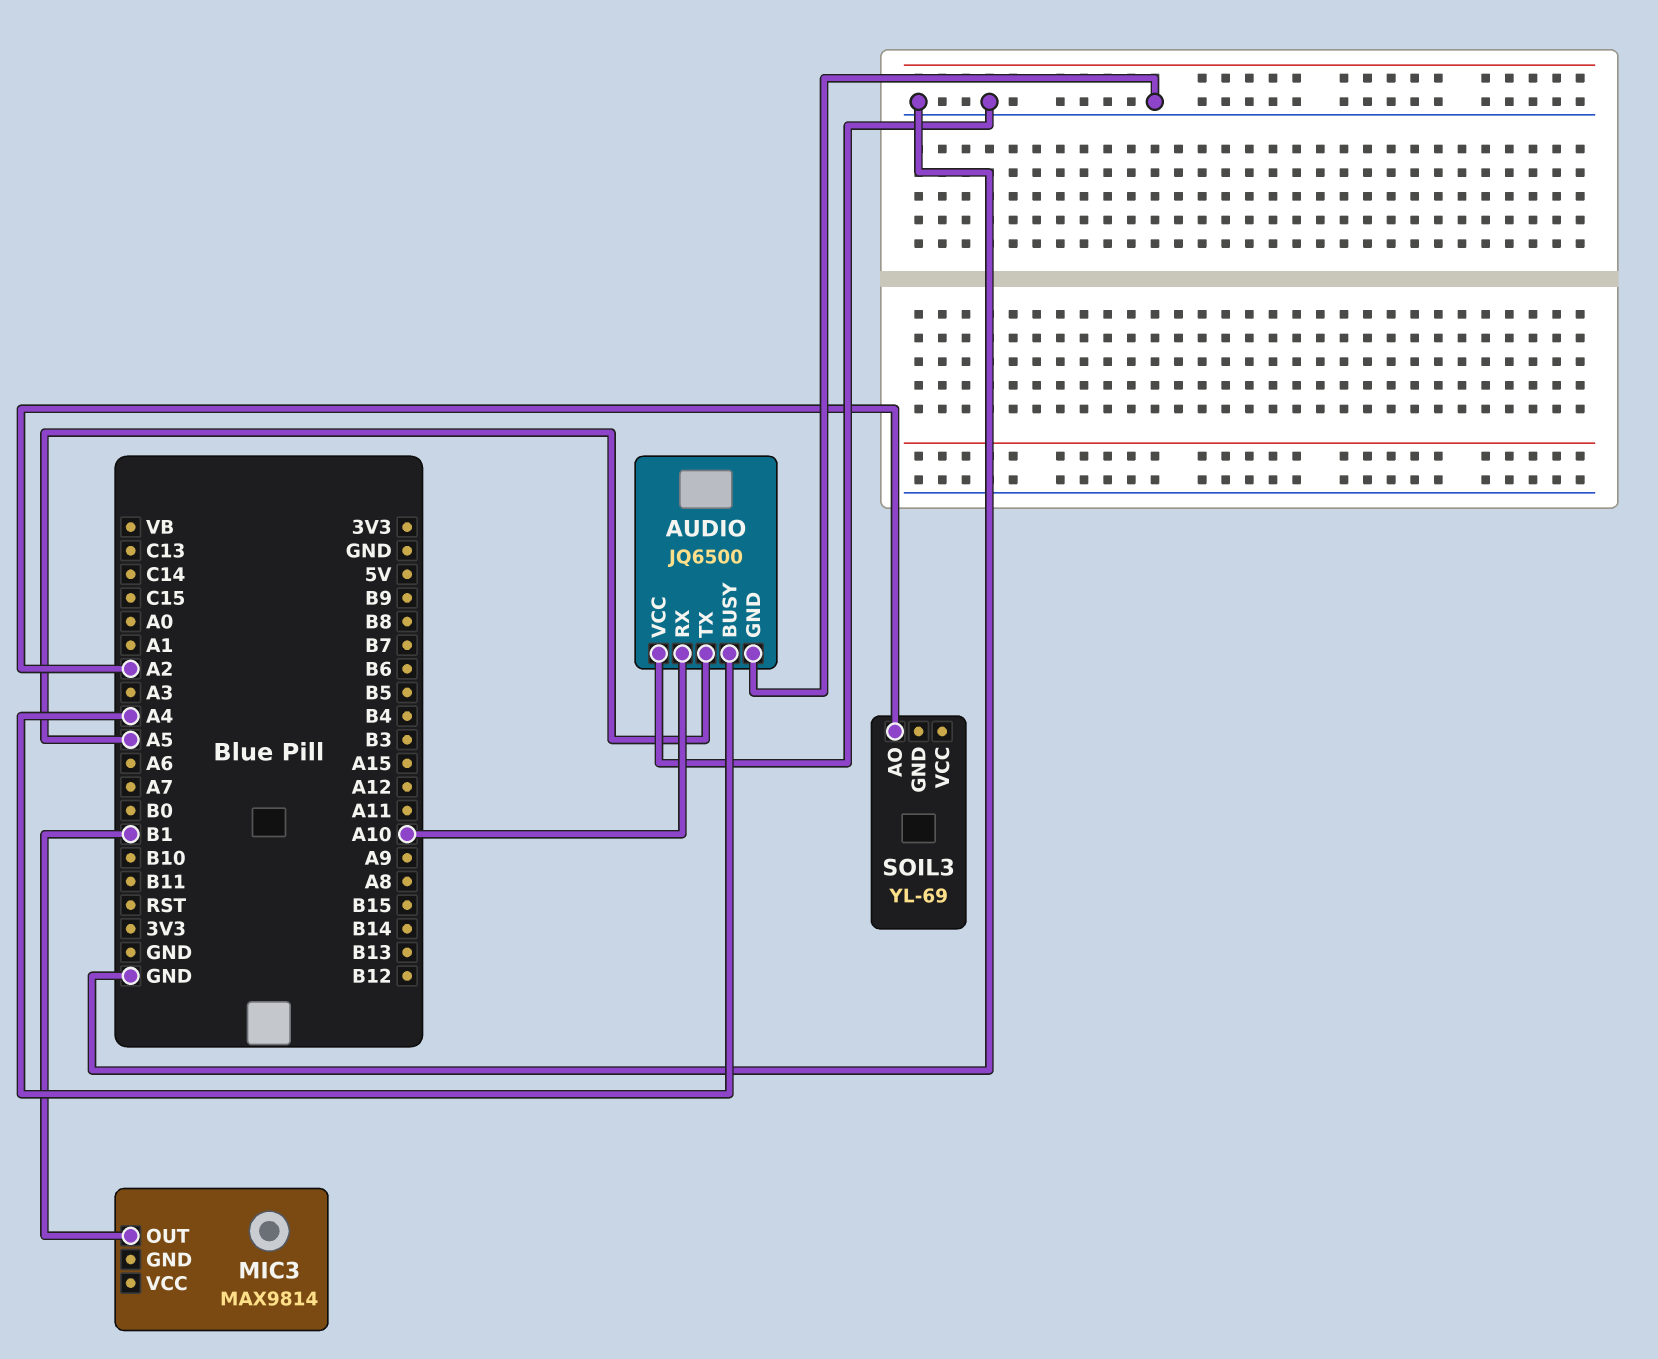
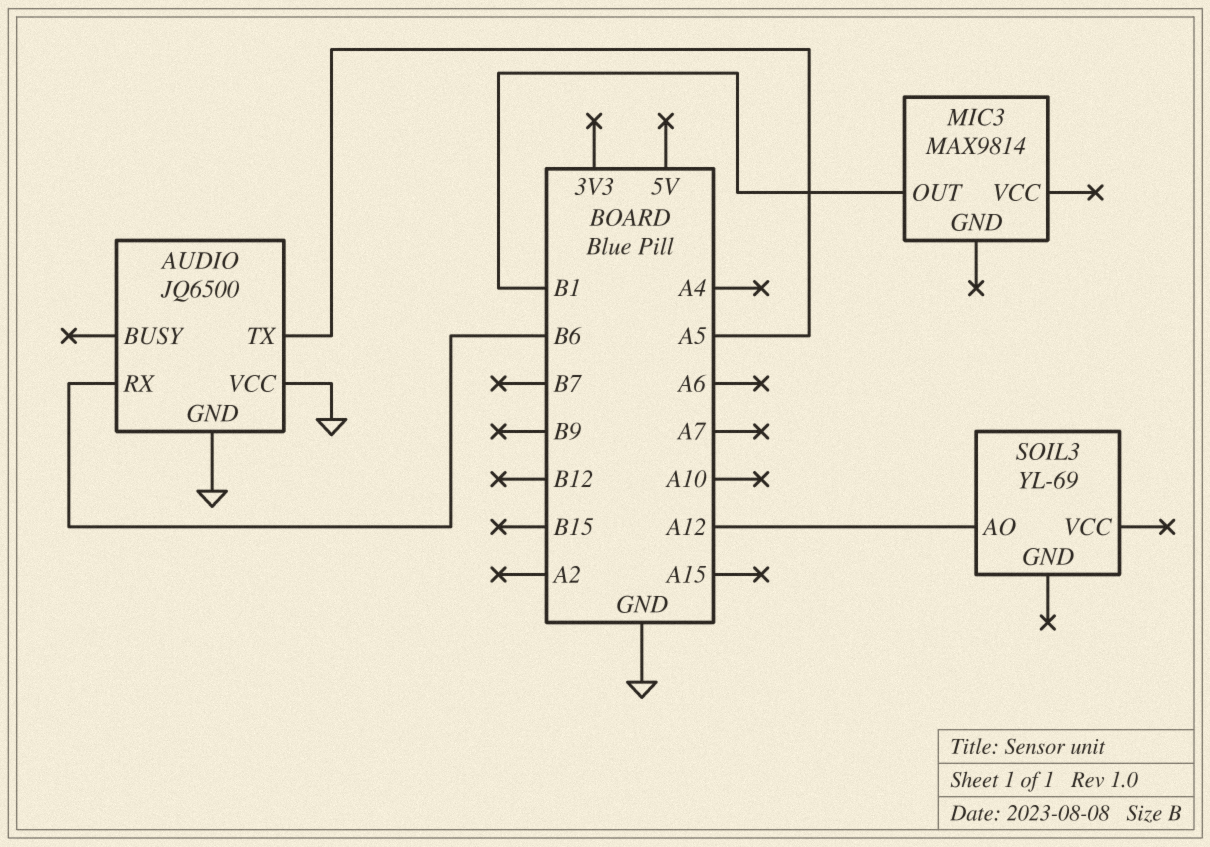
AUDIO pin BUSY: A4 -> none
AUDIO pin RX: A10 -> B6
SOIL3 pin AO: A2 -> A12

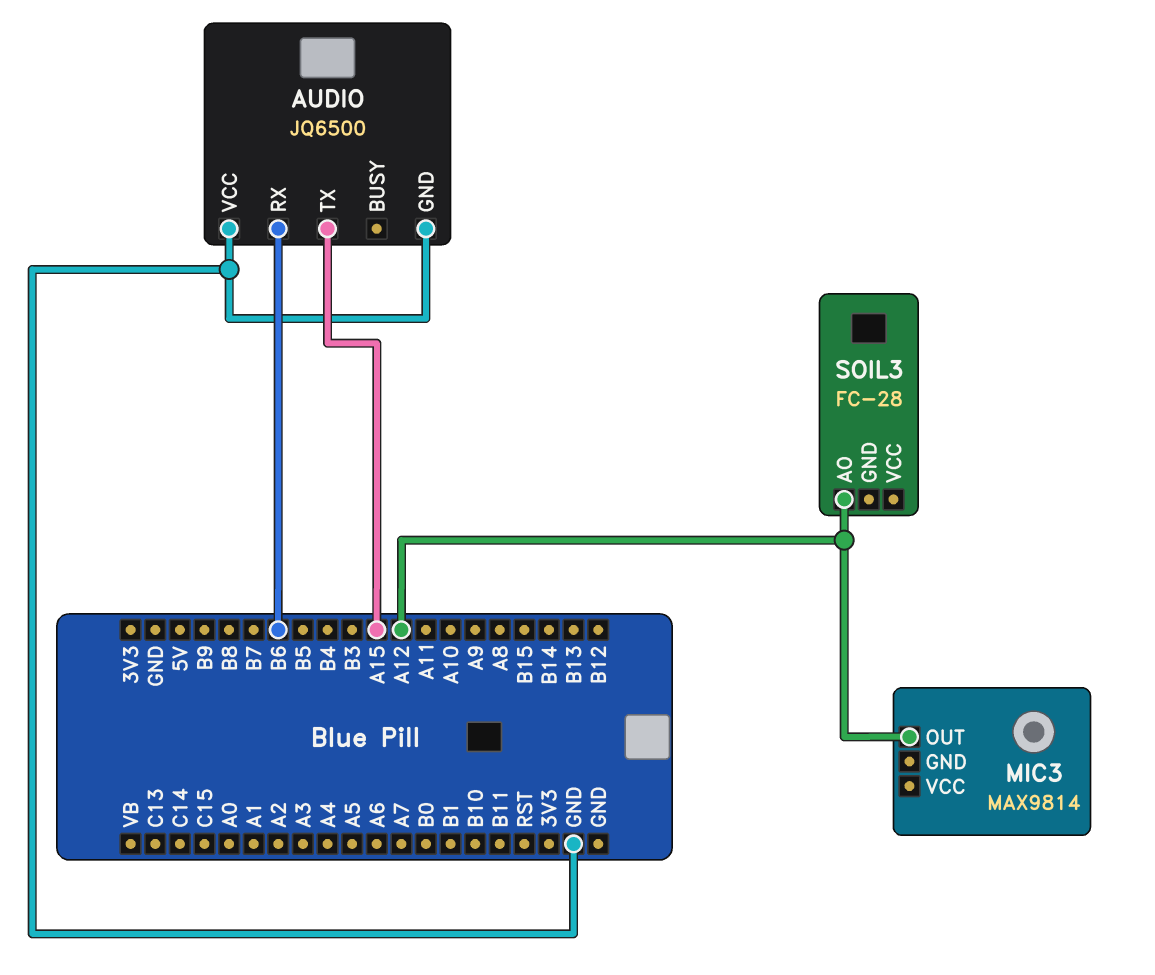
AUDIO pin TX: A5 -> A15
MIC3 pin OUT: B1 -> A12
SOIL3: YL-69 -> FC-28

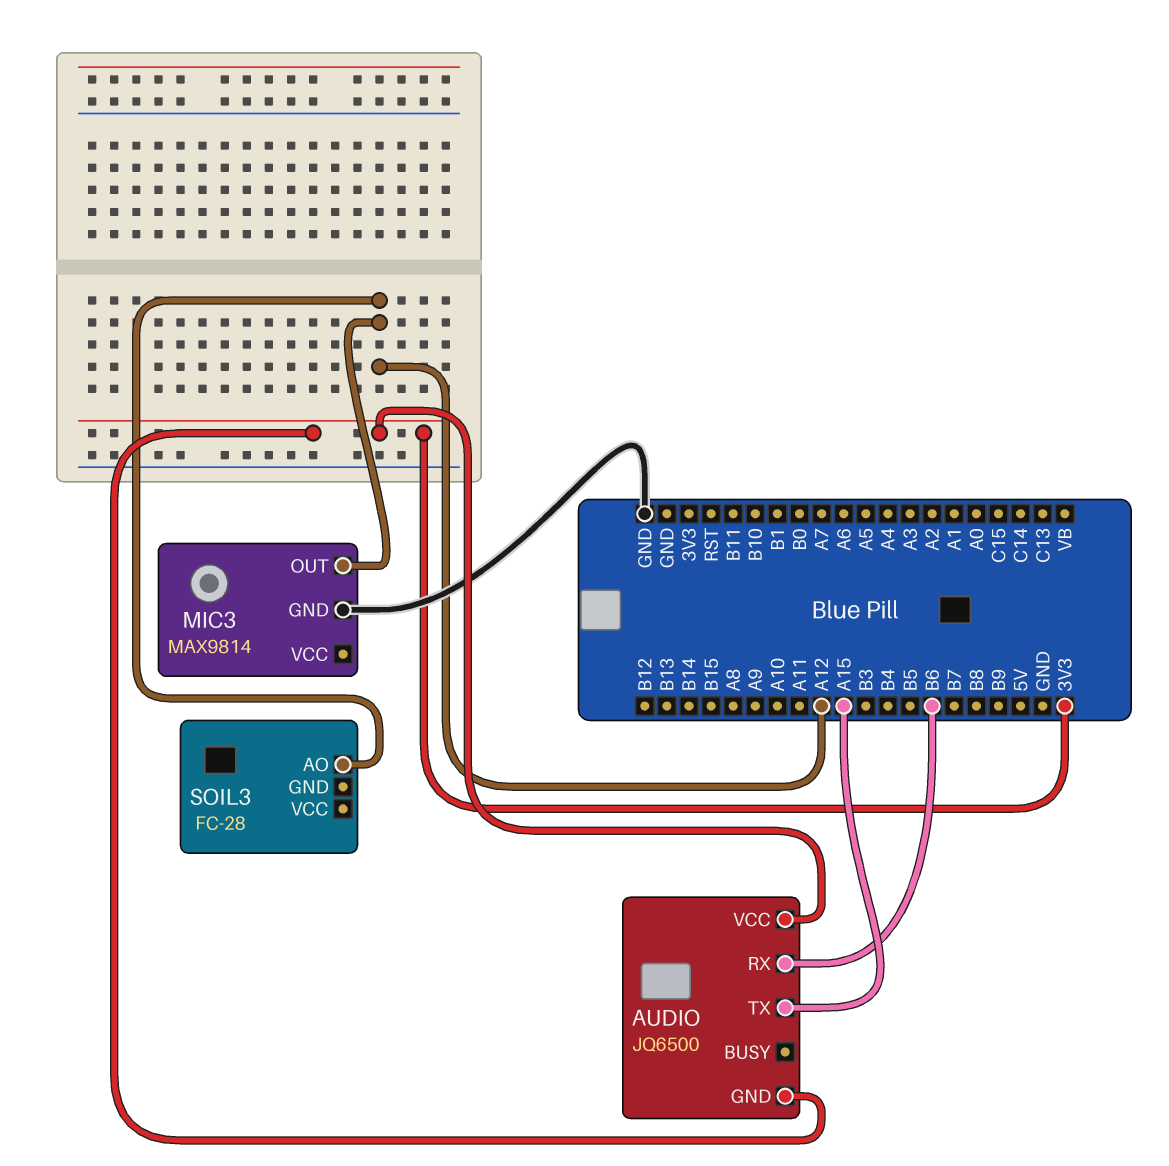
AUDIO pin GND: GND -> 3V3
AUDIO pin VCC: GND -> 3V3
MIC3 pin GND: none -> GND

